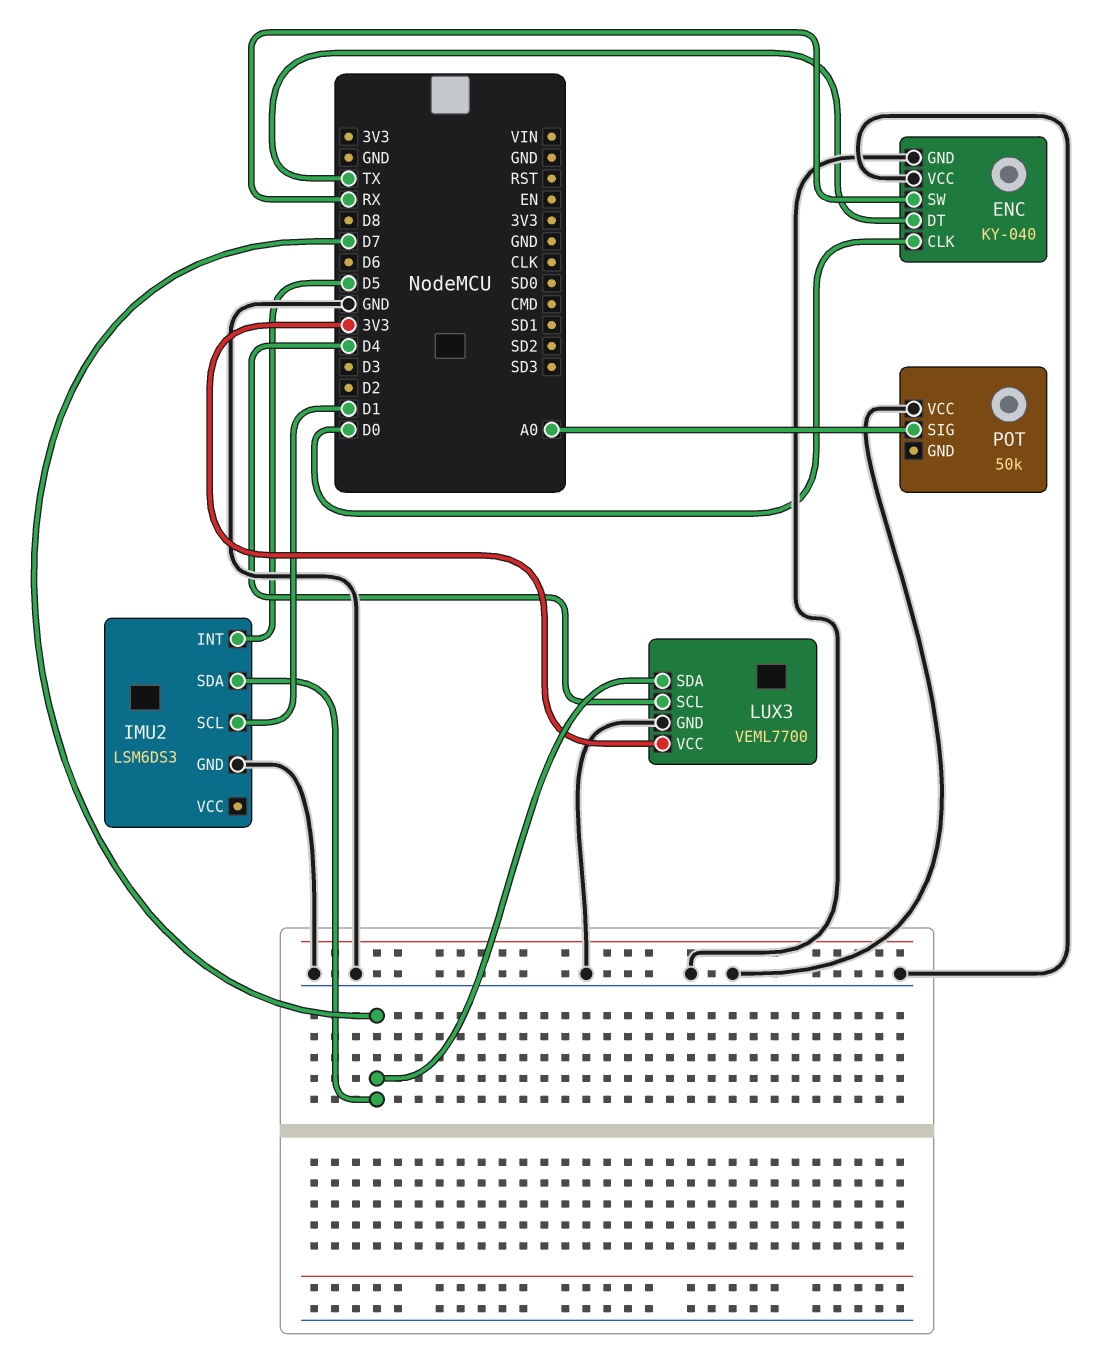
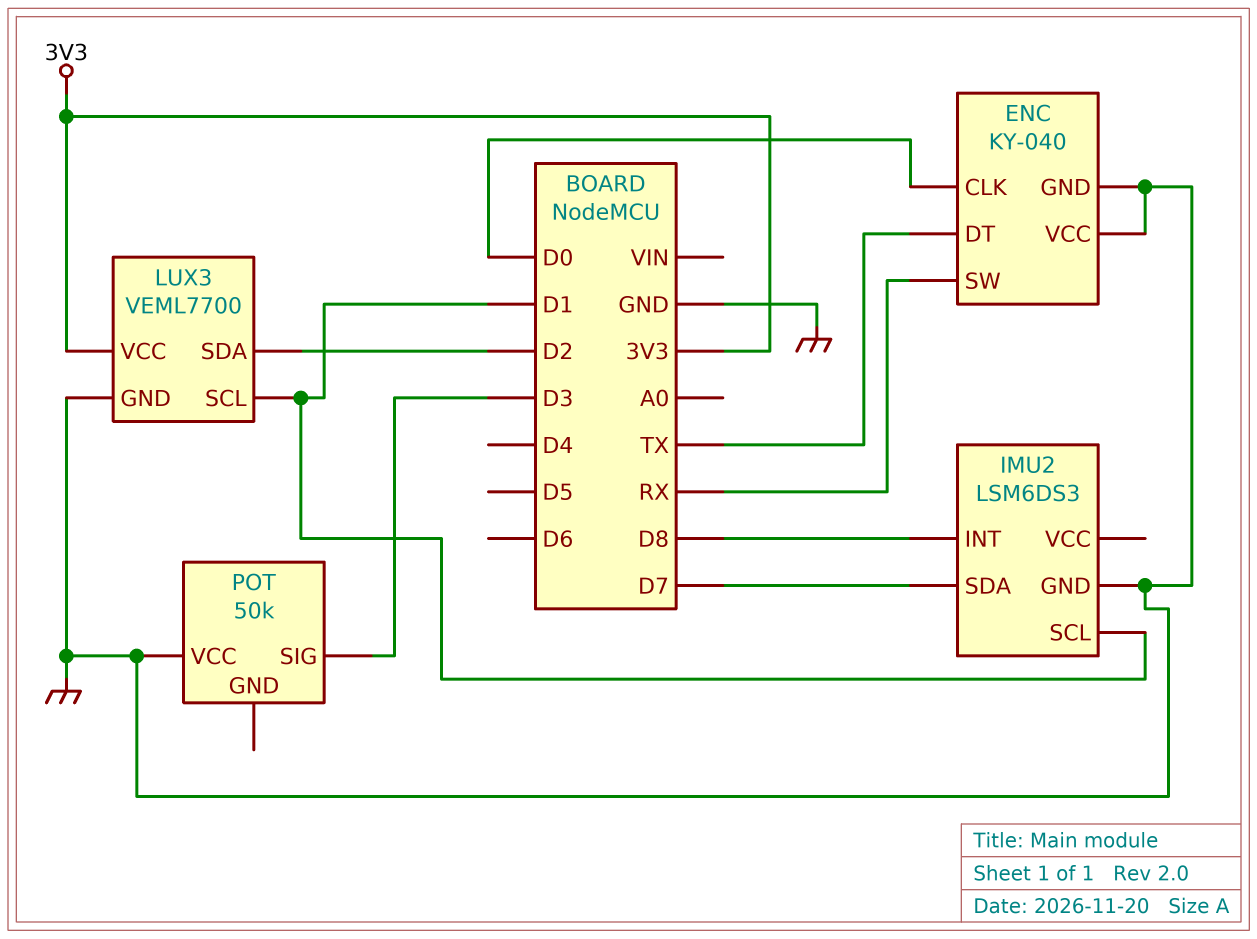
IMU2 pin INT: D5 -> D8
LUX3 pin SCL: D4 -> D1
LUX3 pin SDA: D7 -> D2
POT pin SIG: A0 -> D3

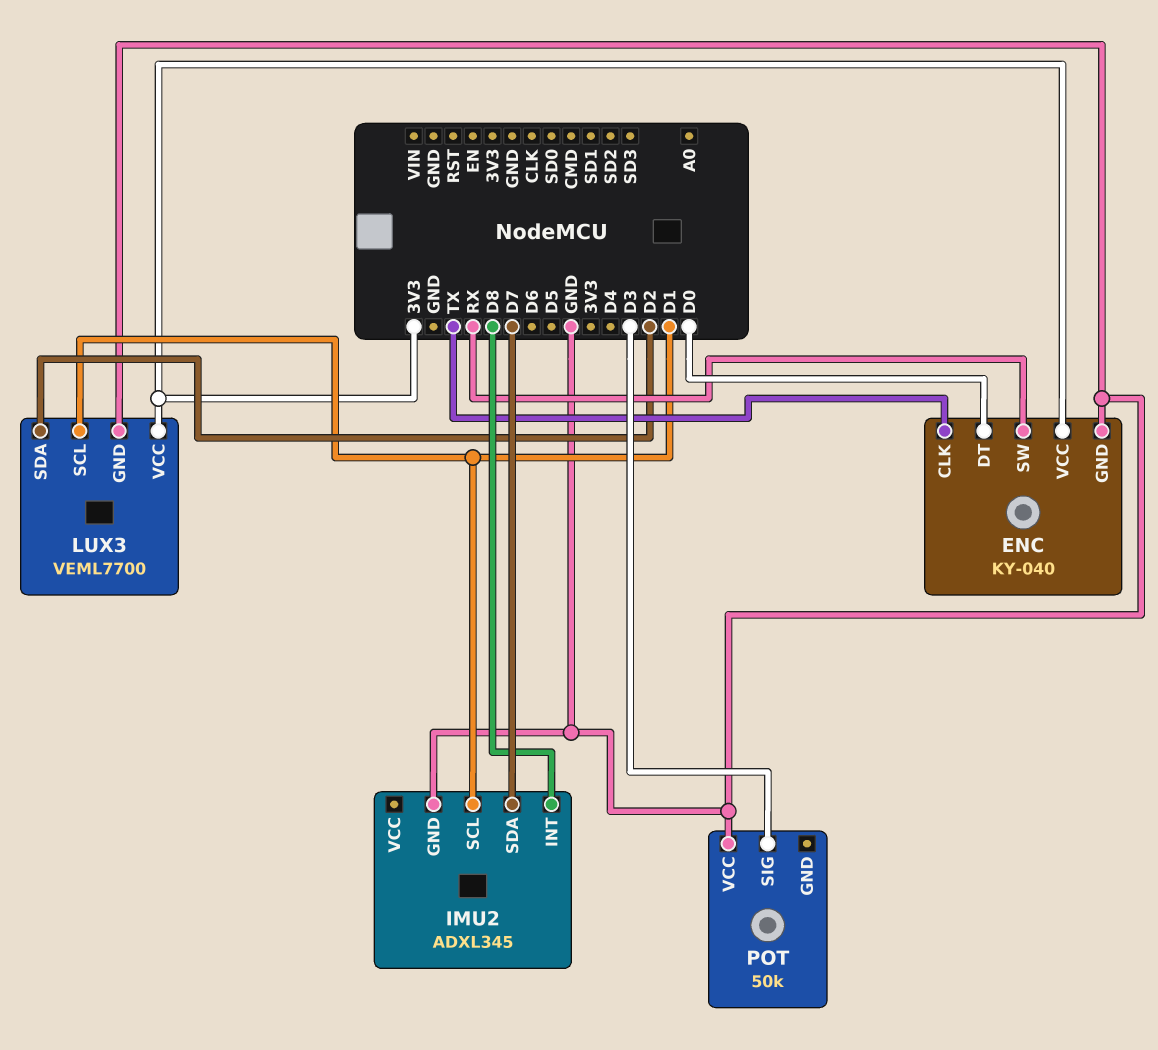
ENC pin CLK: D0 -> TX
ENC pin DT: TX -> D0
ENC pin VCC: GND -> 3V3
IMU2: LSM6DS3 -> ADXL345

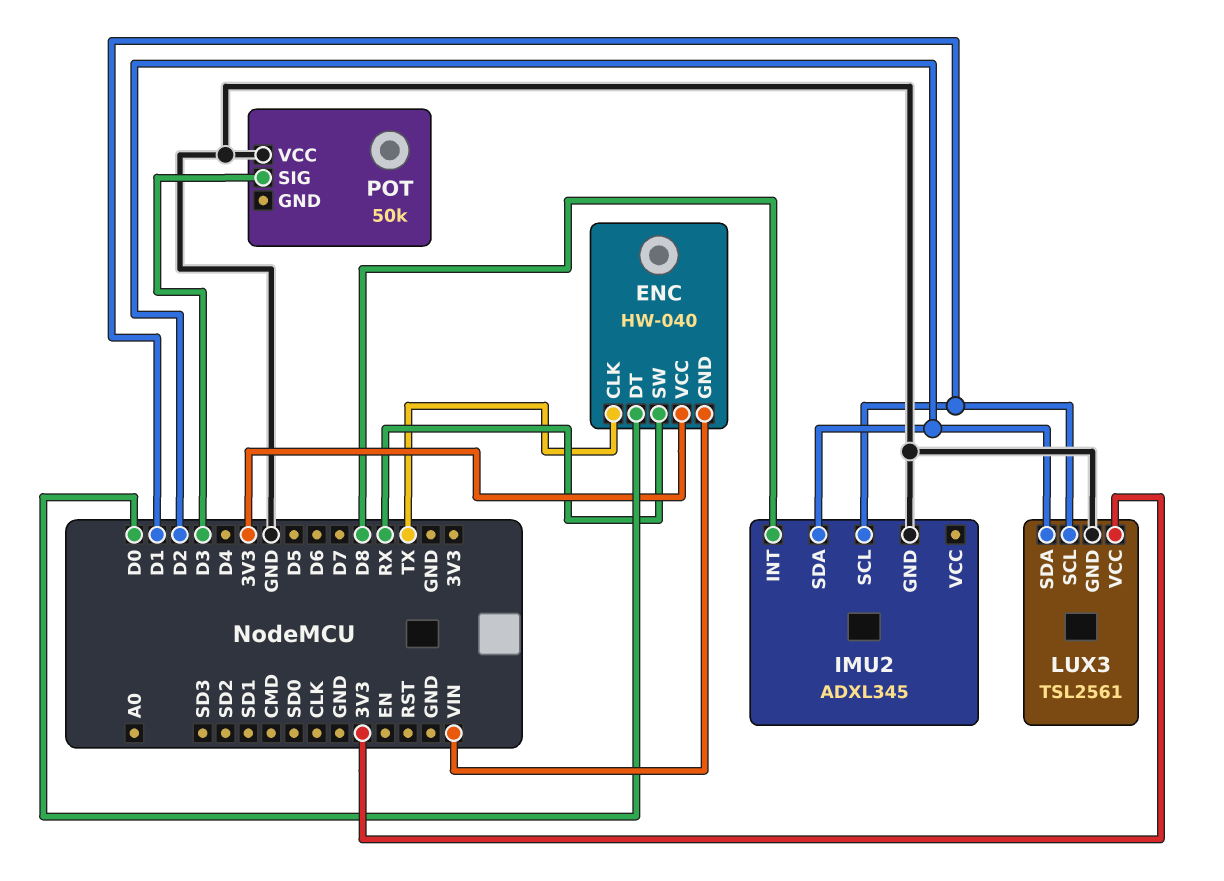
ENC: KY-040 -> HW-040
ENC pin GND: GND -> VIN
IMU2 pin SDA: D7 -> D2
LUX3: VEML7700 -> TSL2561

